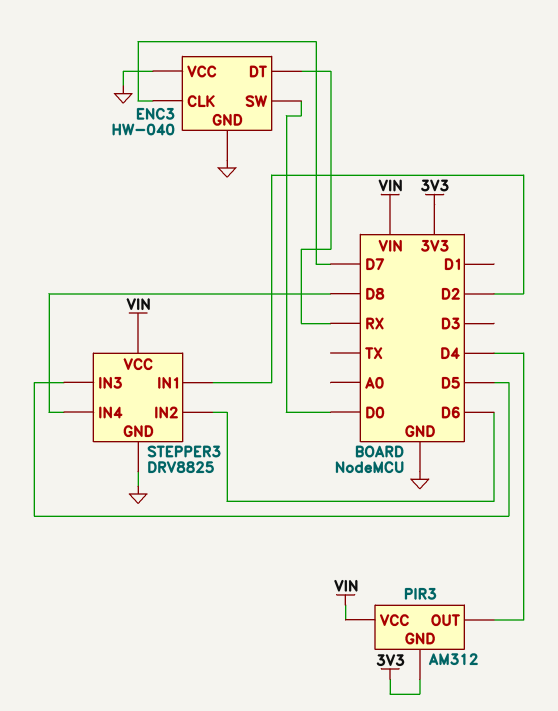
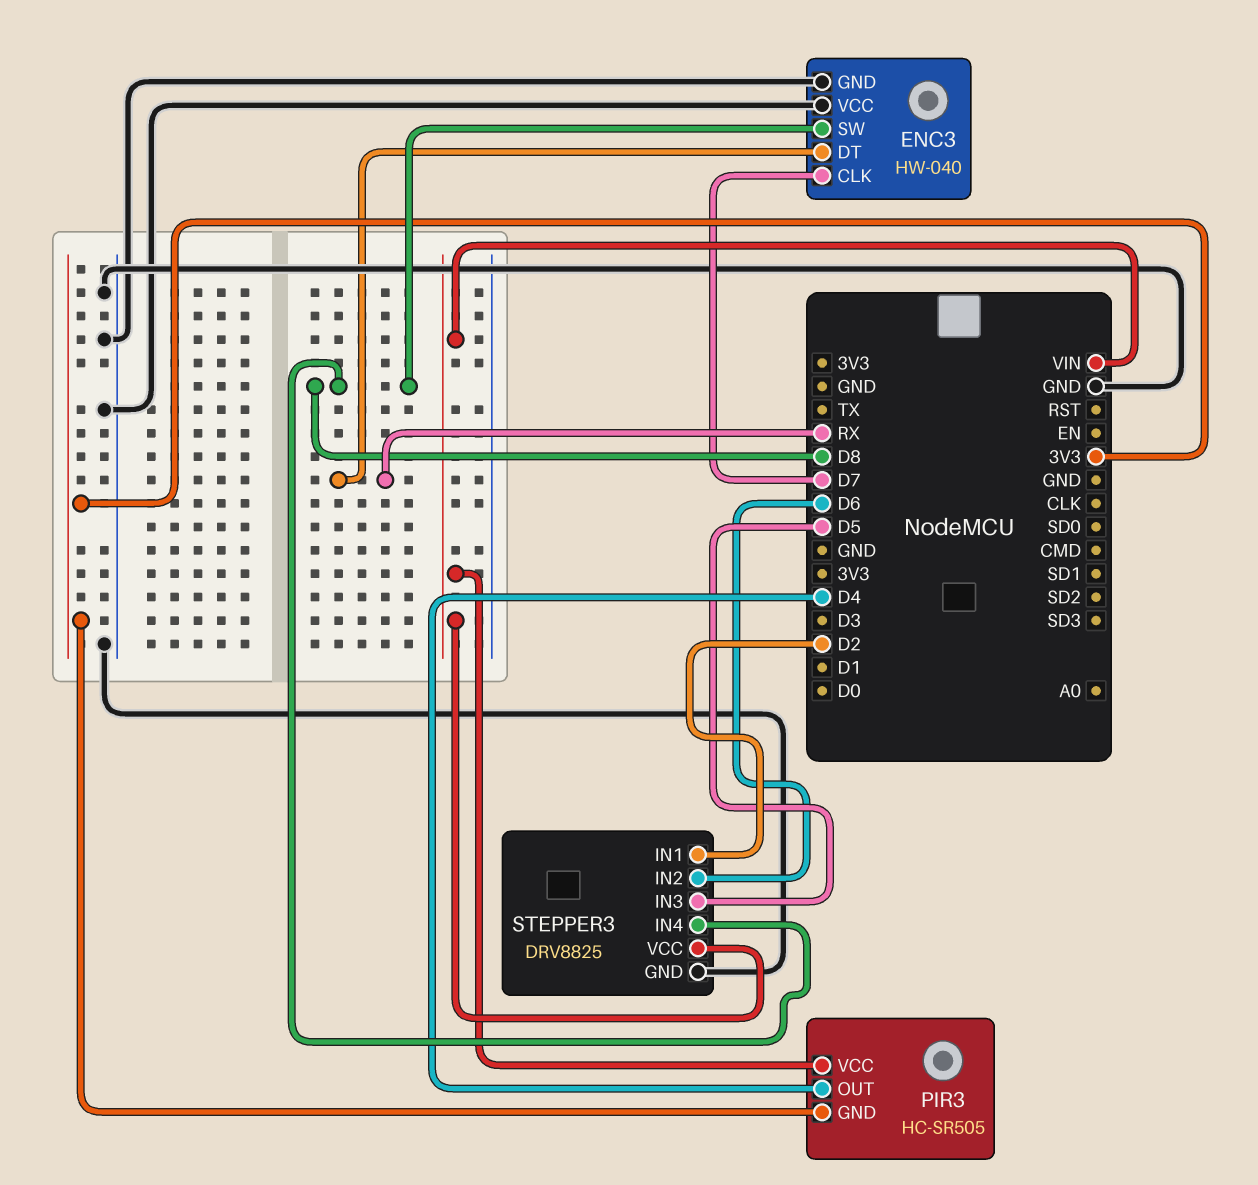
ENC3 pin SW: D0 -> D8
PIR3: AM312 -> HC-SR505

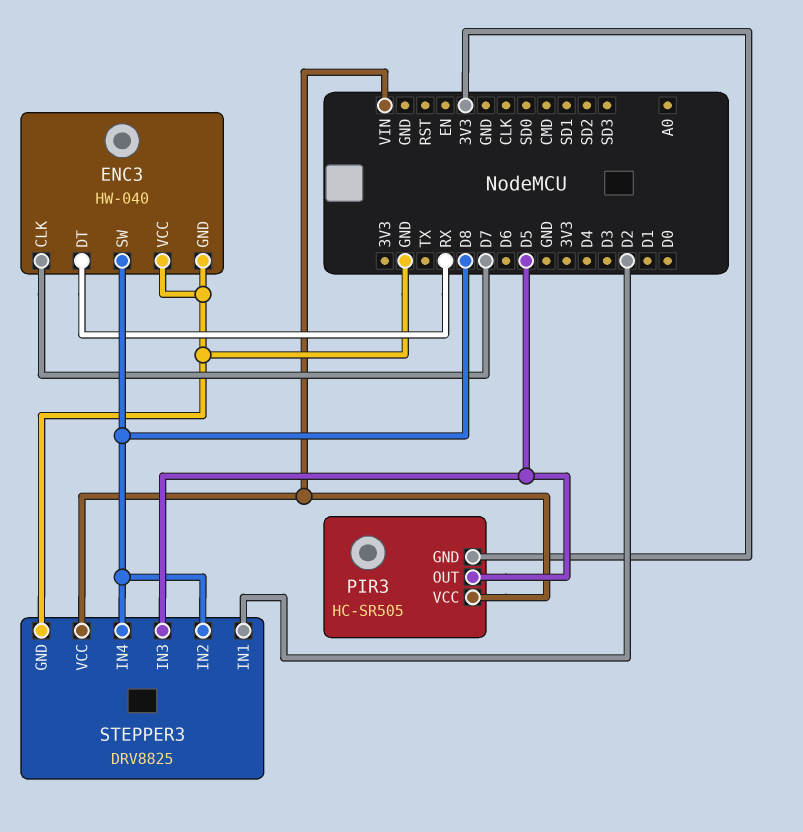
PIR3 pin OUT: D4 -> D5
STEPPER3 pin IN2: D6 -> D8

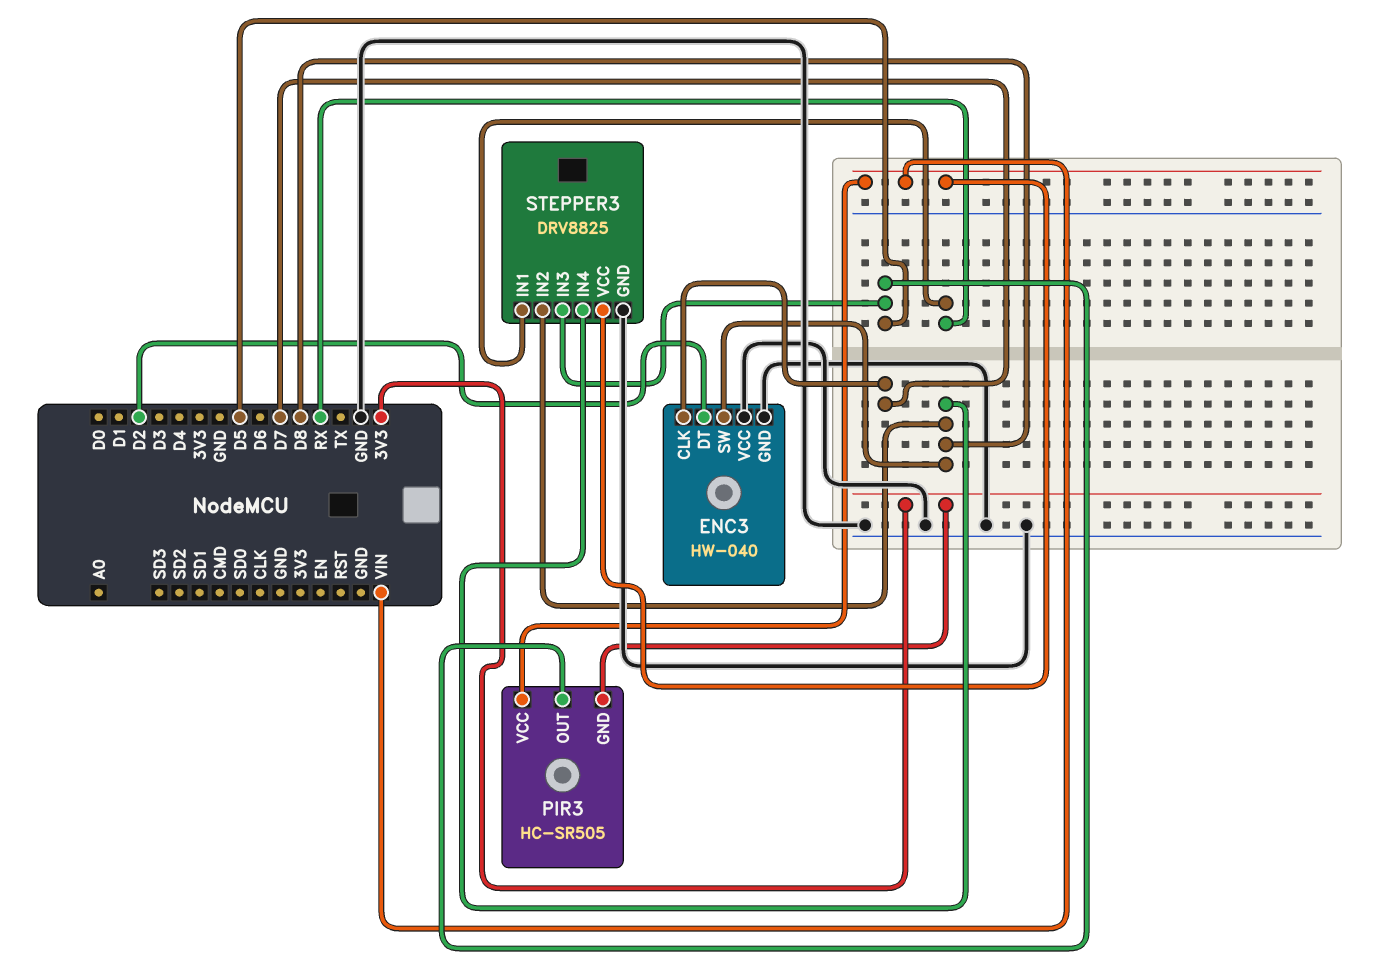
ENC3 pin DT: RX -> D2
STEPPER3 pin IN1: D2 -> RX

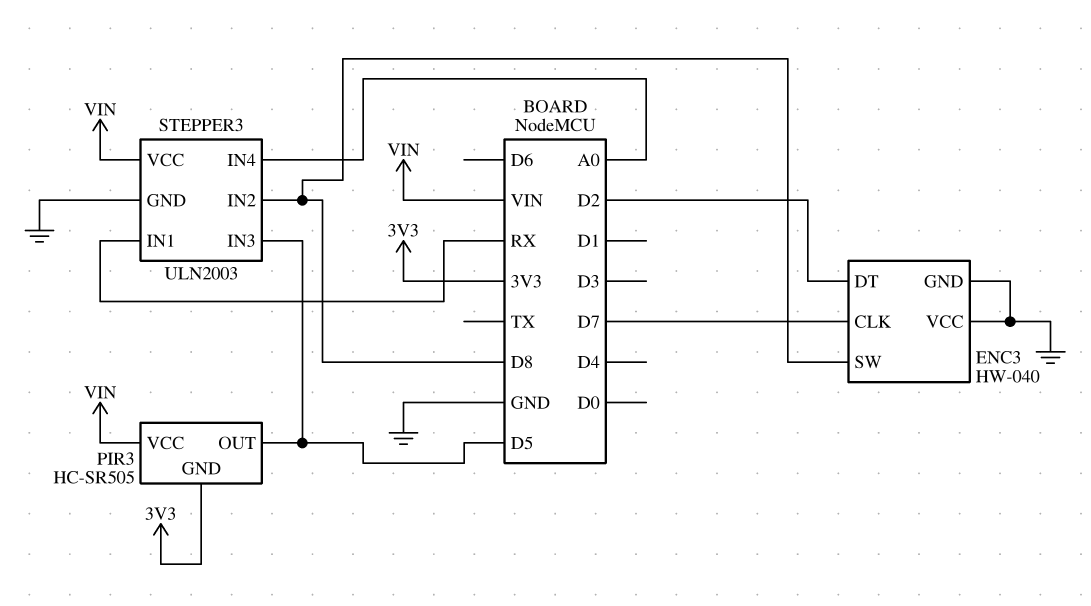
STEPPER3: DRV8825 -> ULN2003
STEPPER3 pin IN4: D8 -> A0

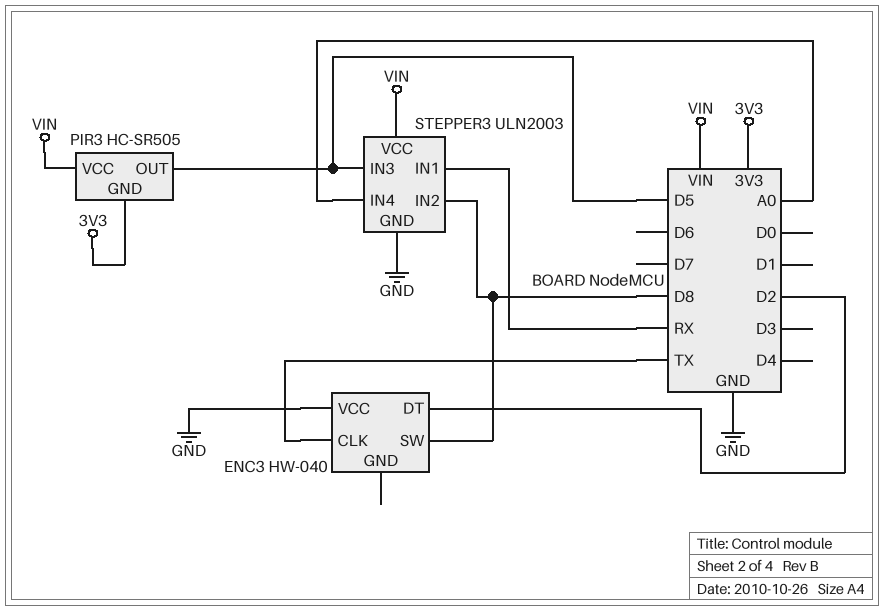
ENC3 pin CLK: D7 -> TX
ENC3 pin GND: GND -> none

